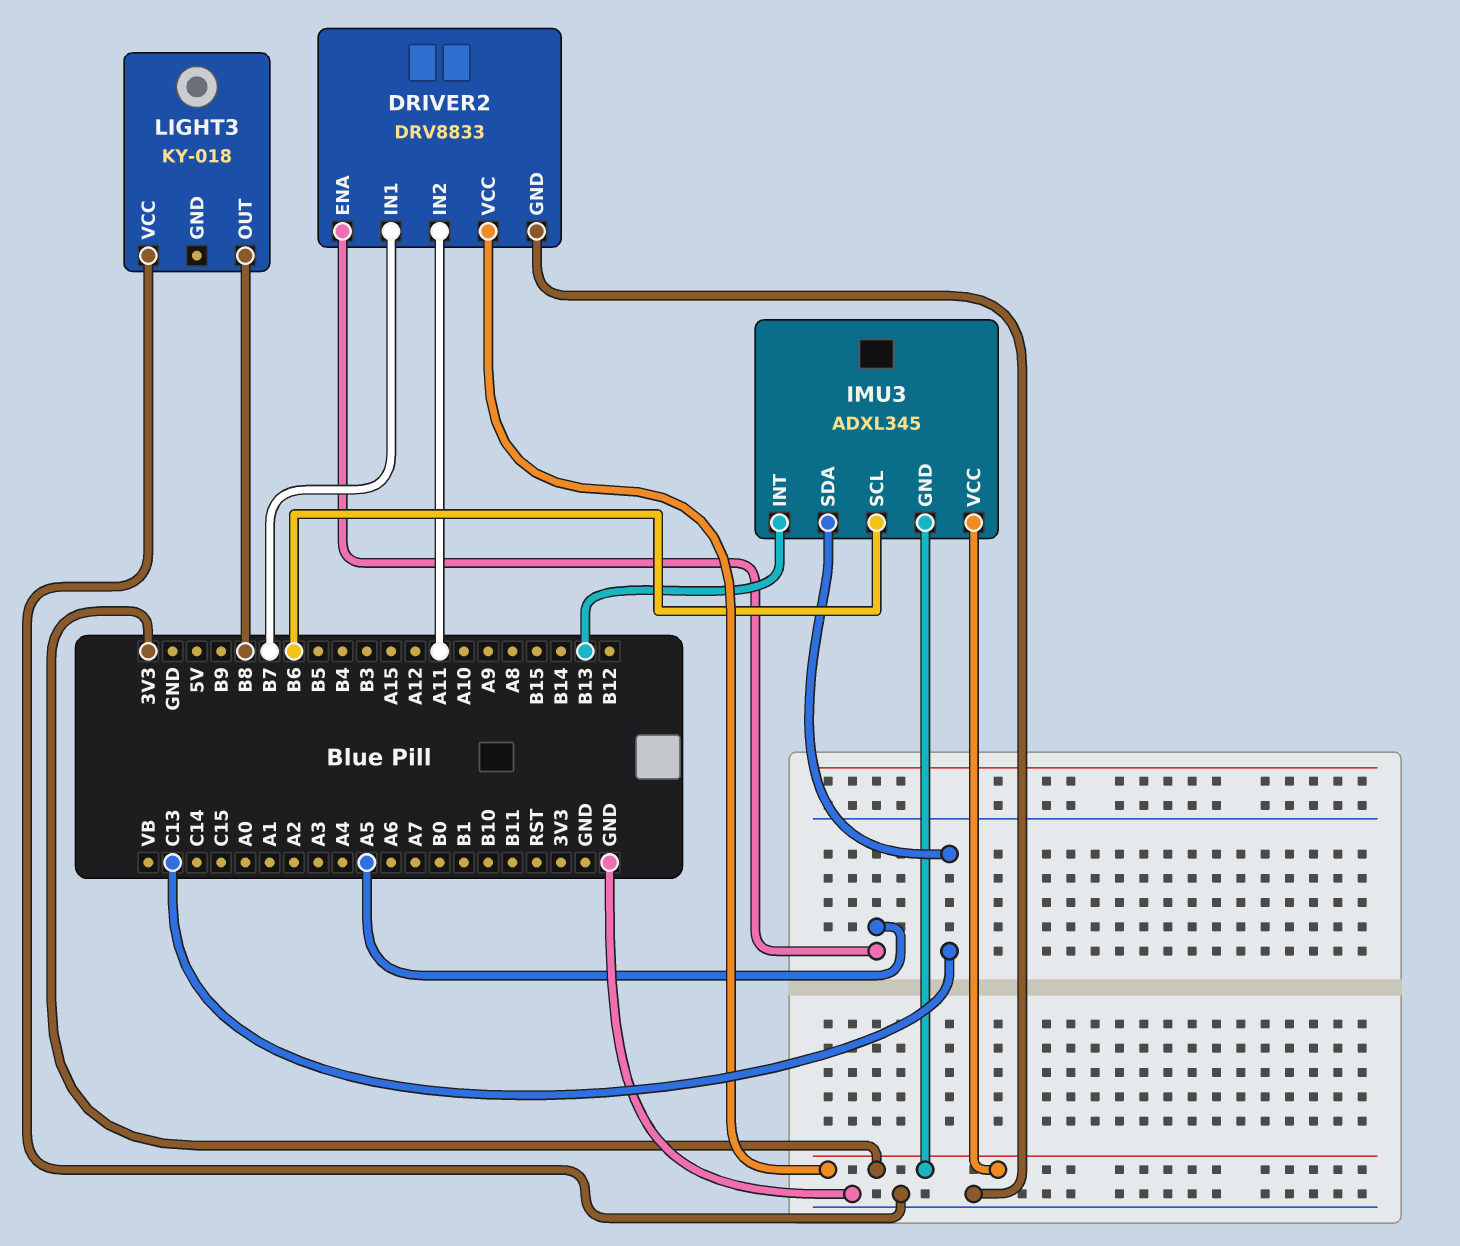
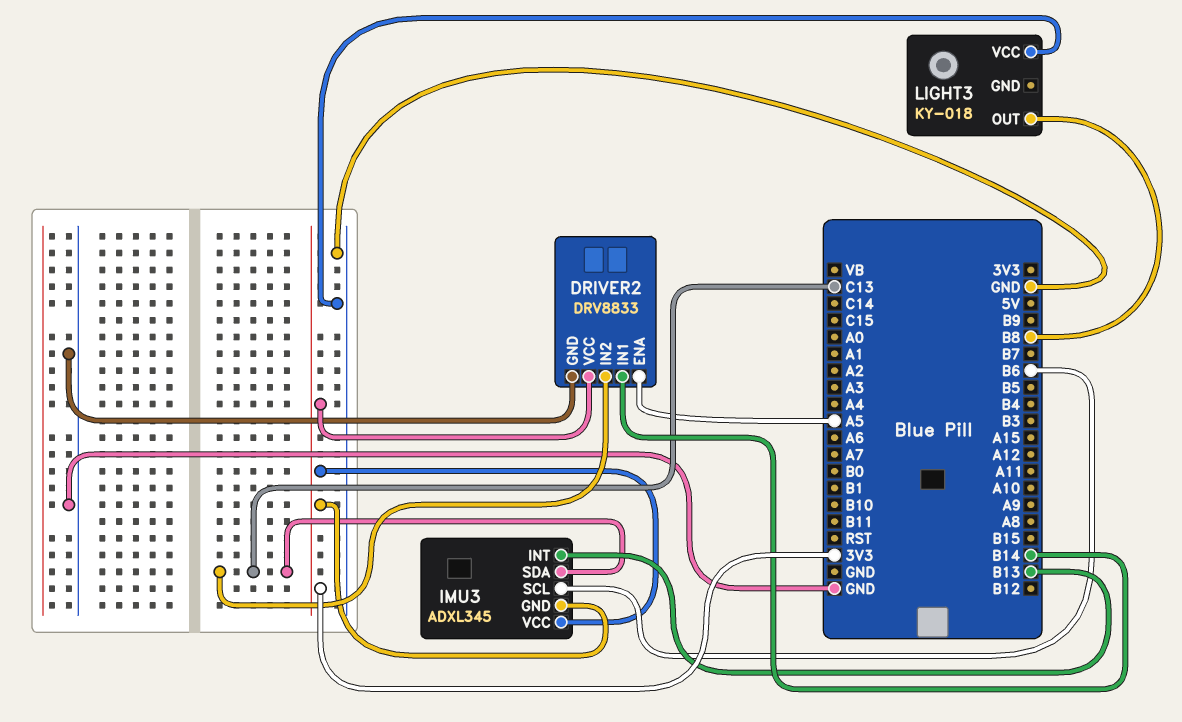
DRIVER2 pin IN1: B7 -> B14
DRIVER2 pin IN2: A11 -> C13

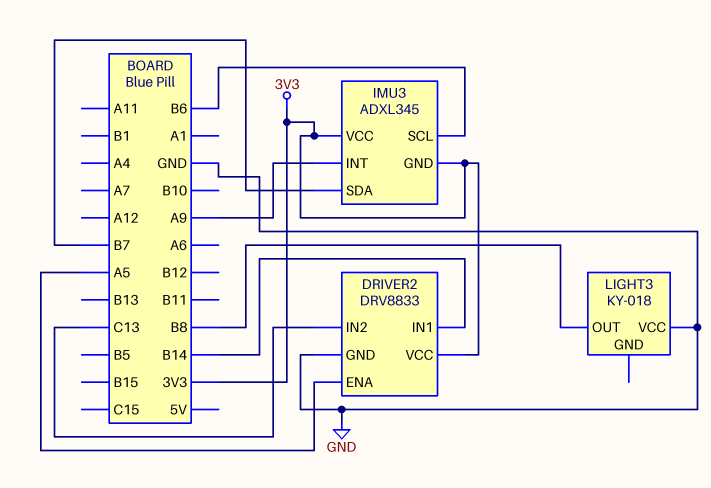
IMU3 pin INT: B13 -> A9
IMU3 pin SDA: C13 -> B7

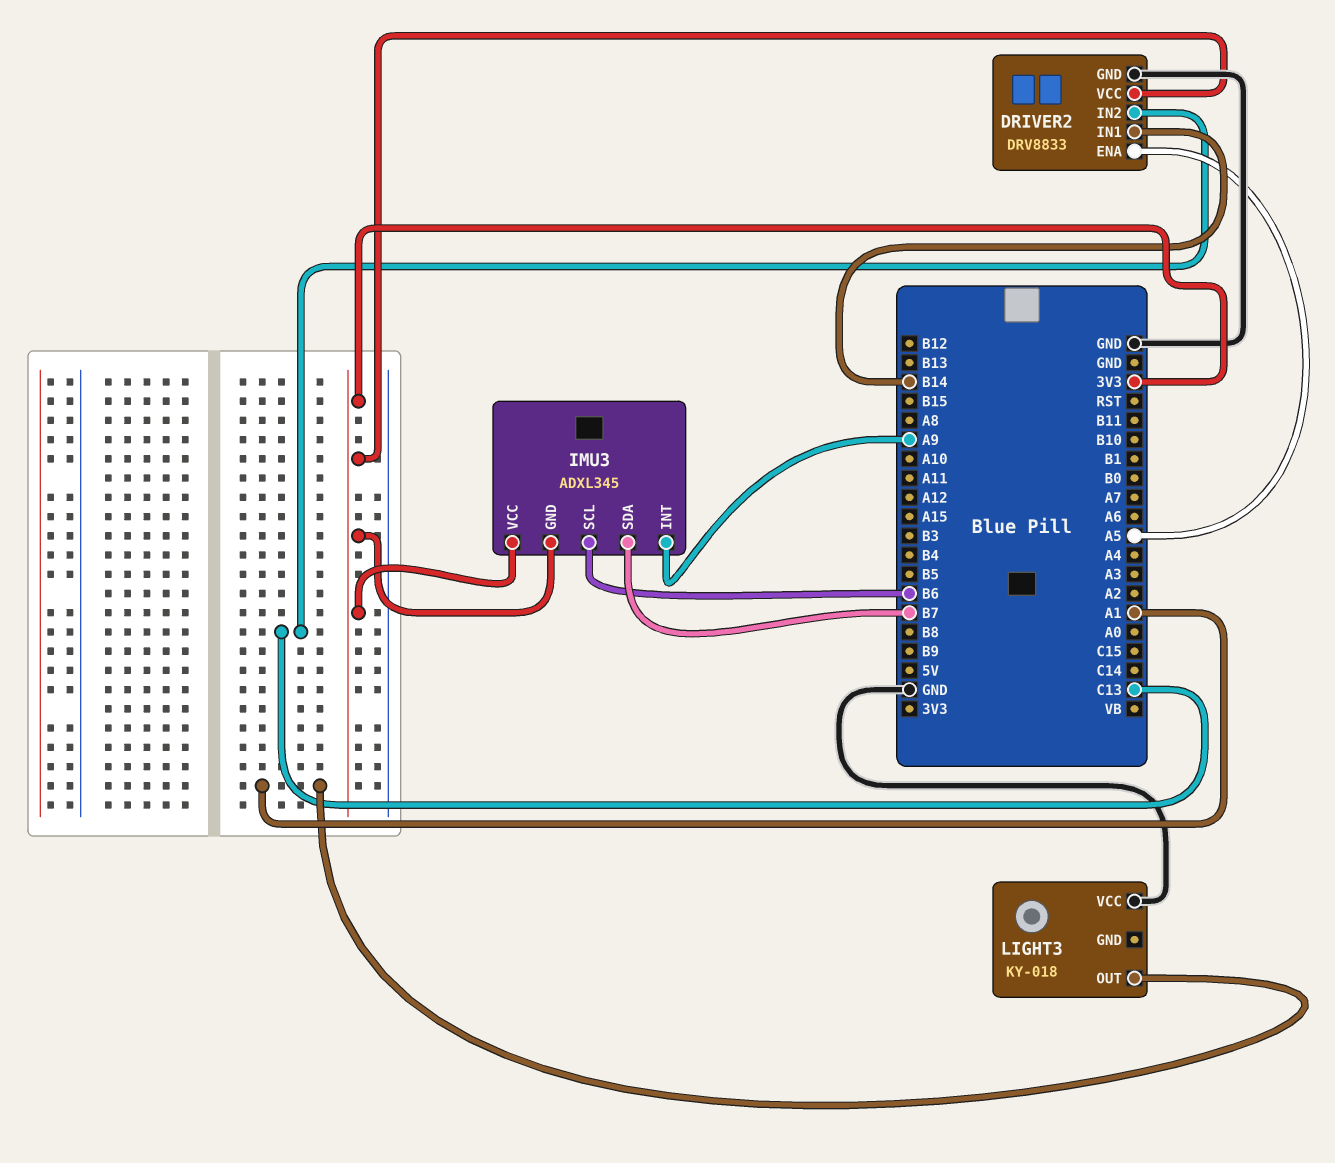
LIGHT3 pin OUT: B8 -> A1

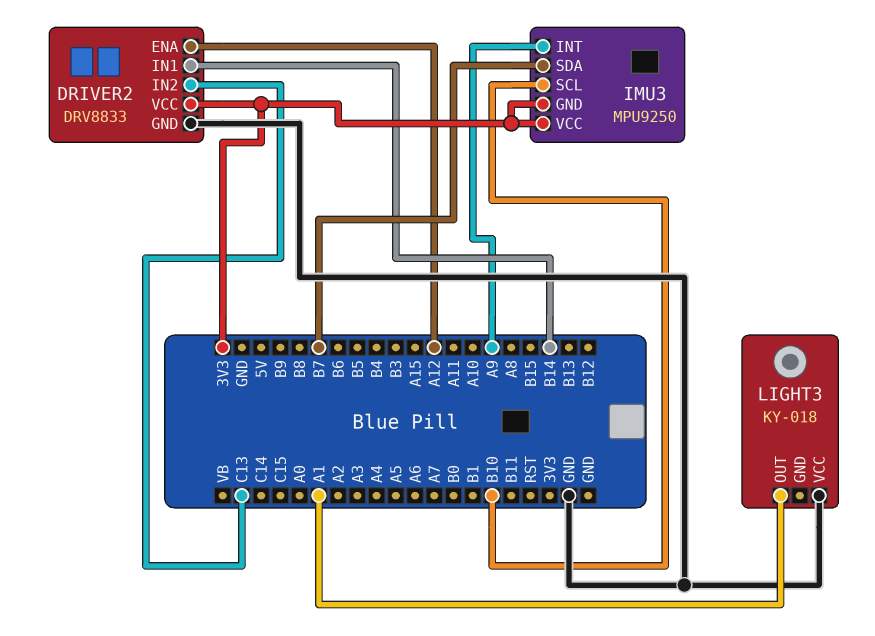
DRIVER2 pin ENA: A5 -> A12
IMU3: ADXL345 -> MPU9250
IMU3 pin SCL: B6 -> B10

